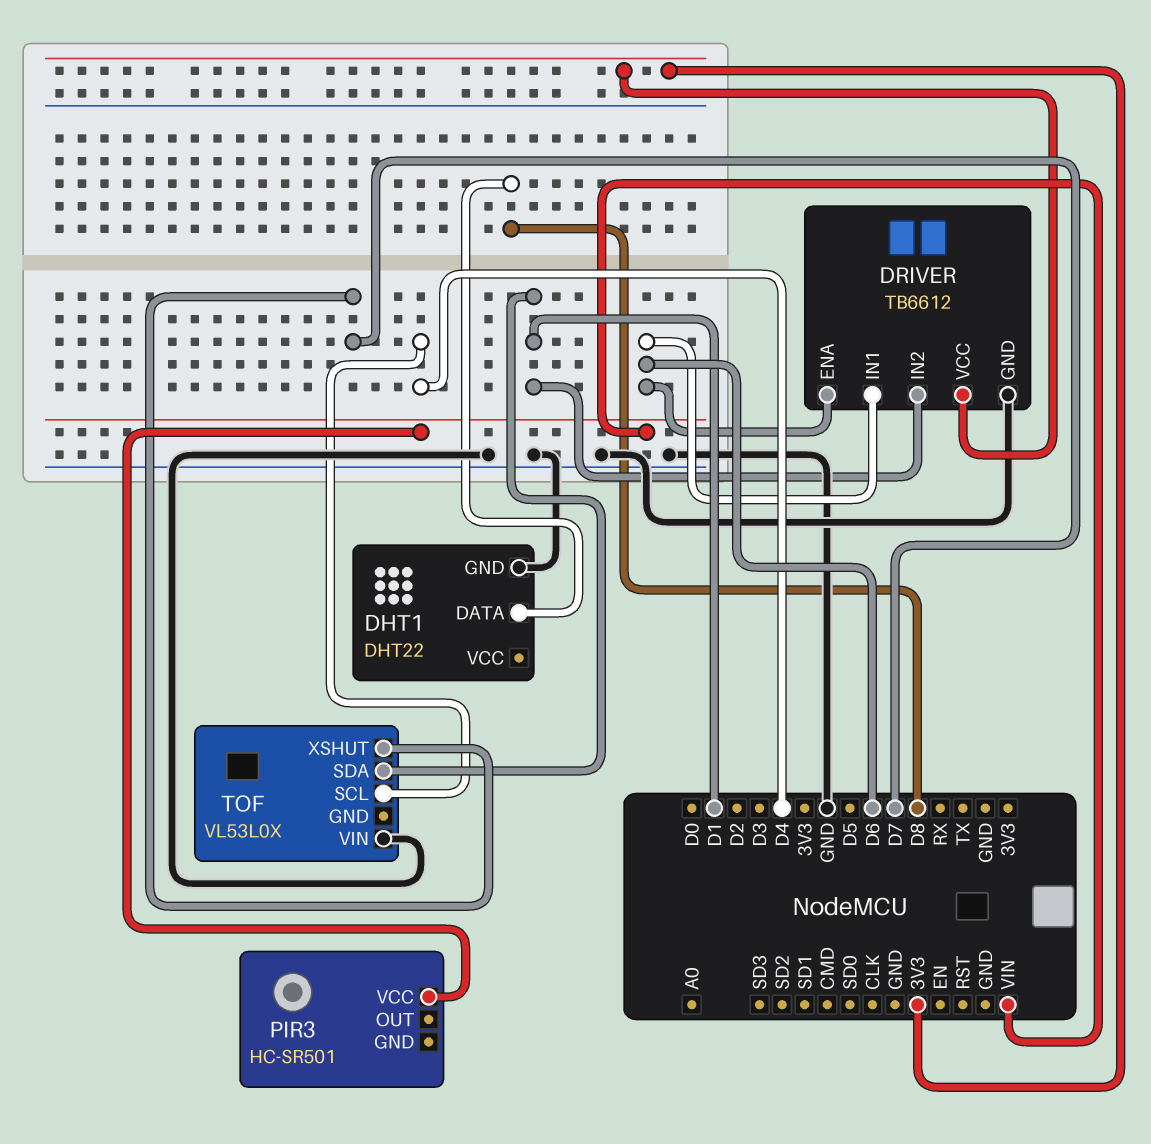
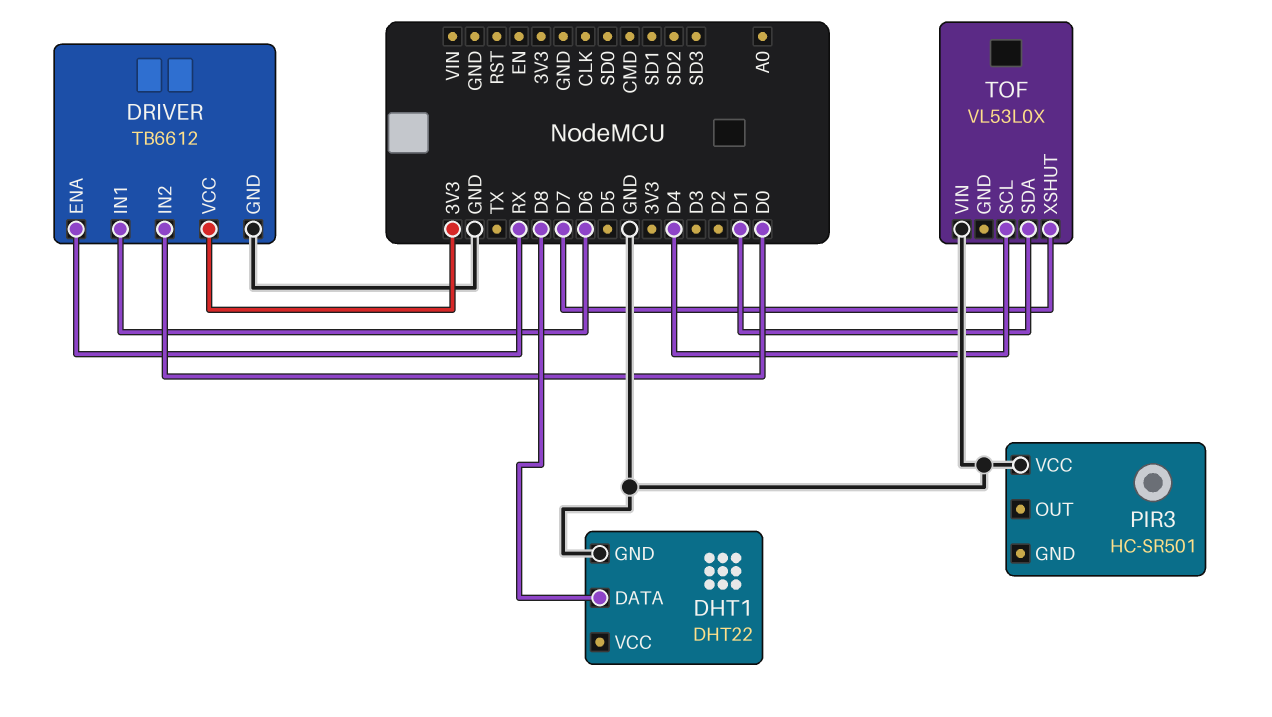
DRIVER pin ENA: D6 -> RX
DRIVER pin IN2: D1 -> D0
PIR3 pin VCC: VIN -> GND

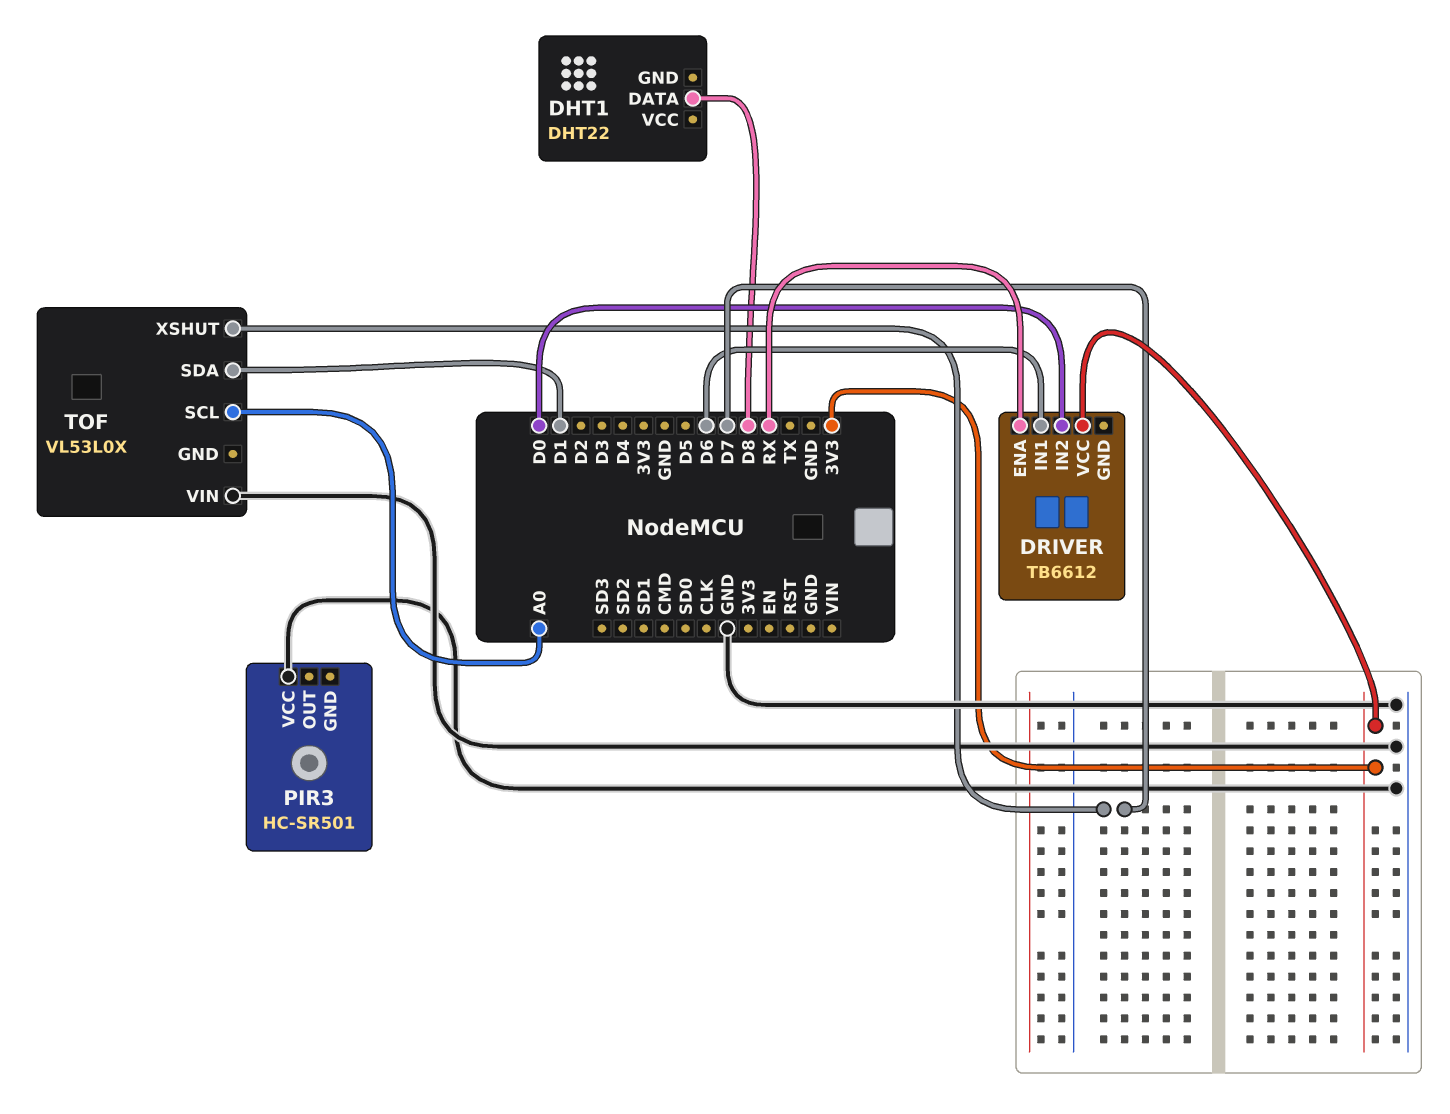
DHT1 pin GND: GND -> none
DRIVER pin GND: GND -> none
TOF pin SCL: D4 -> A0

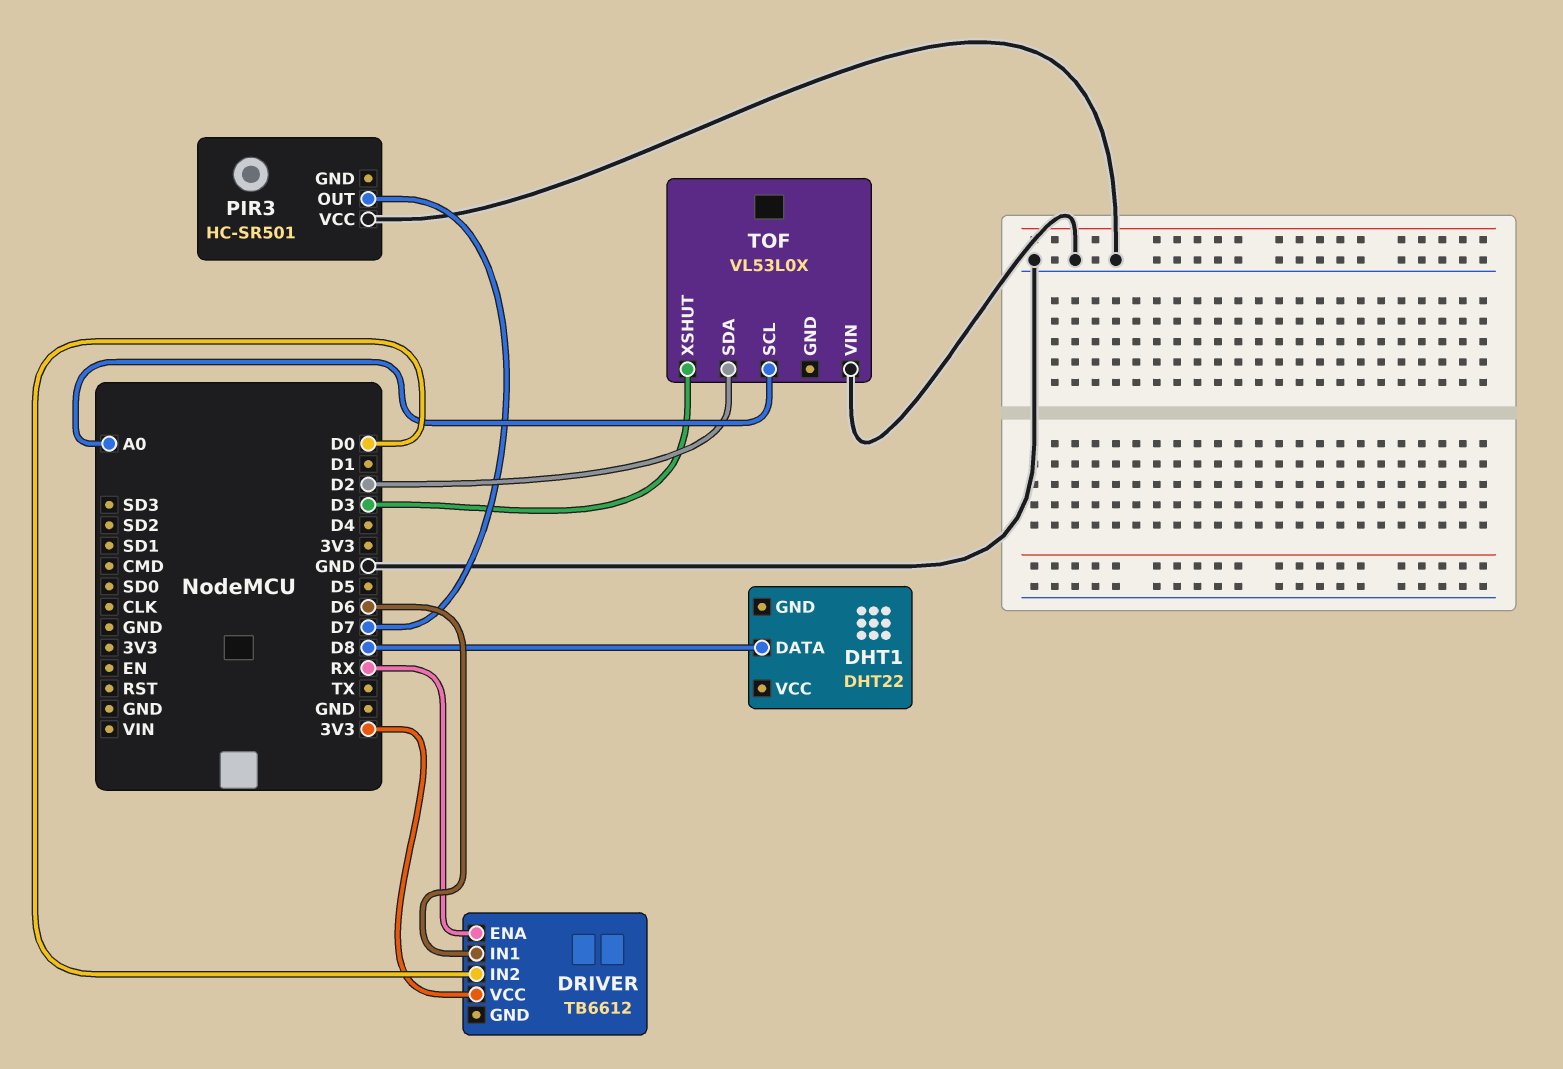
PIR3 pin OUT: none -> D7
TOF pin SDA: D1 -> D2
TOF pin XSHUT: D7 -> D3

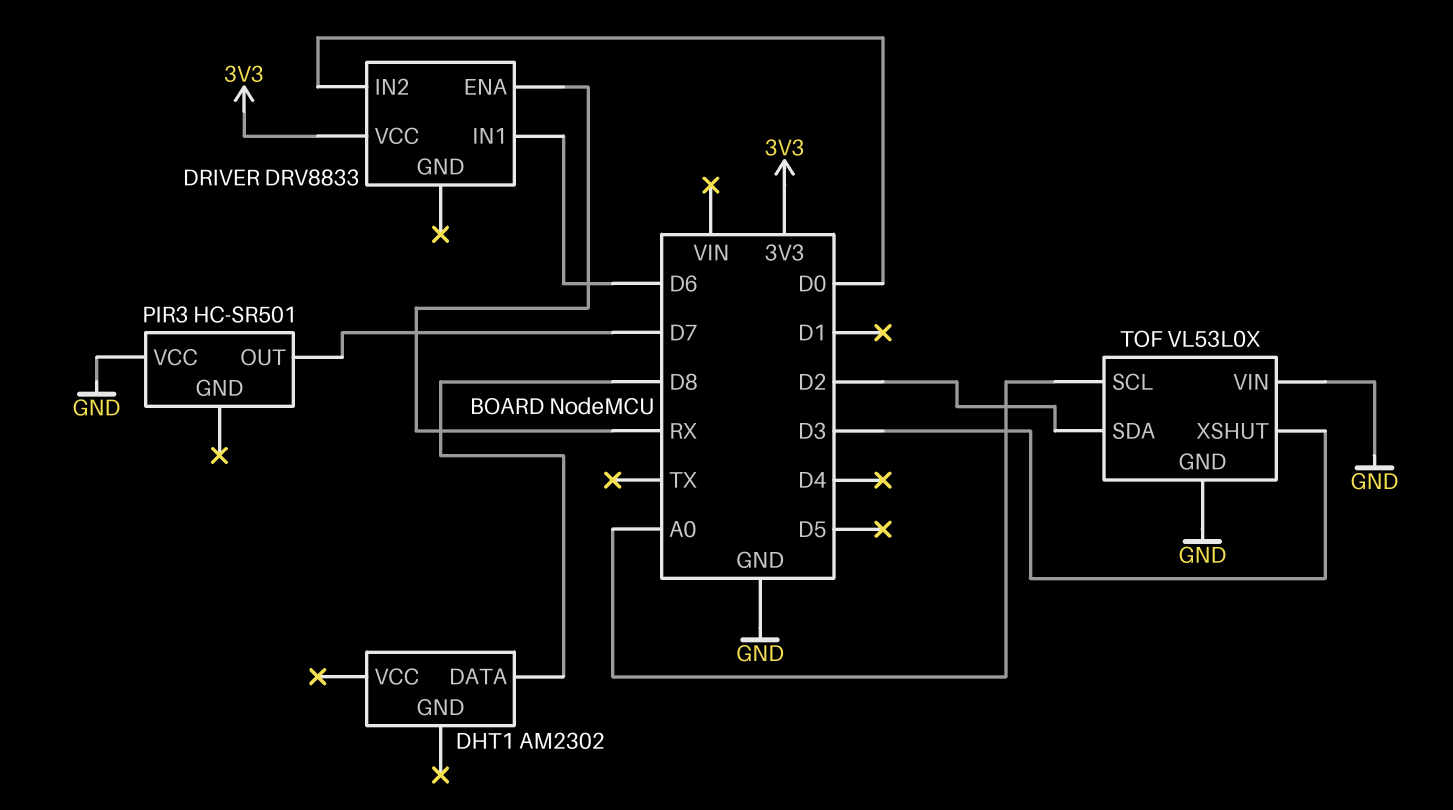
DHT1: DHT22 -> AM2302
DRIVER: TB6612 -> DRV8833
TOF pin GND: none -> GND

